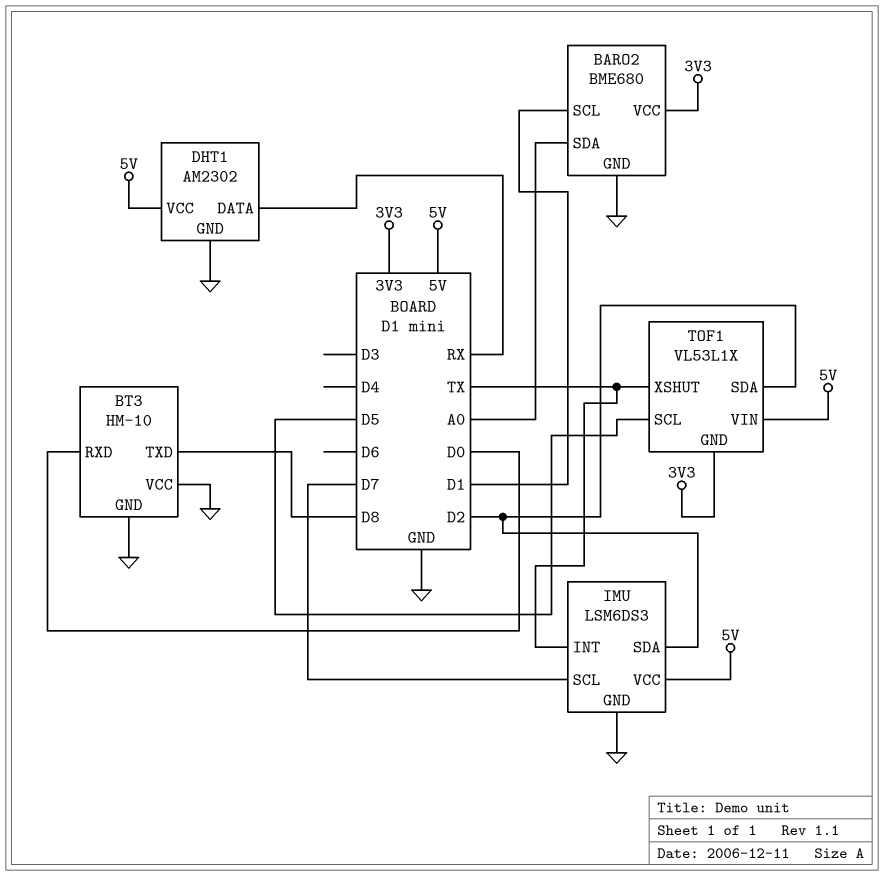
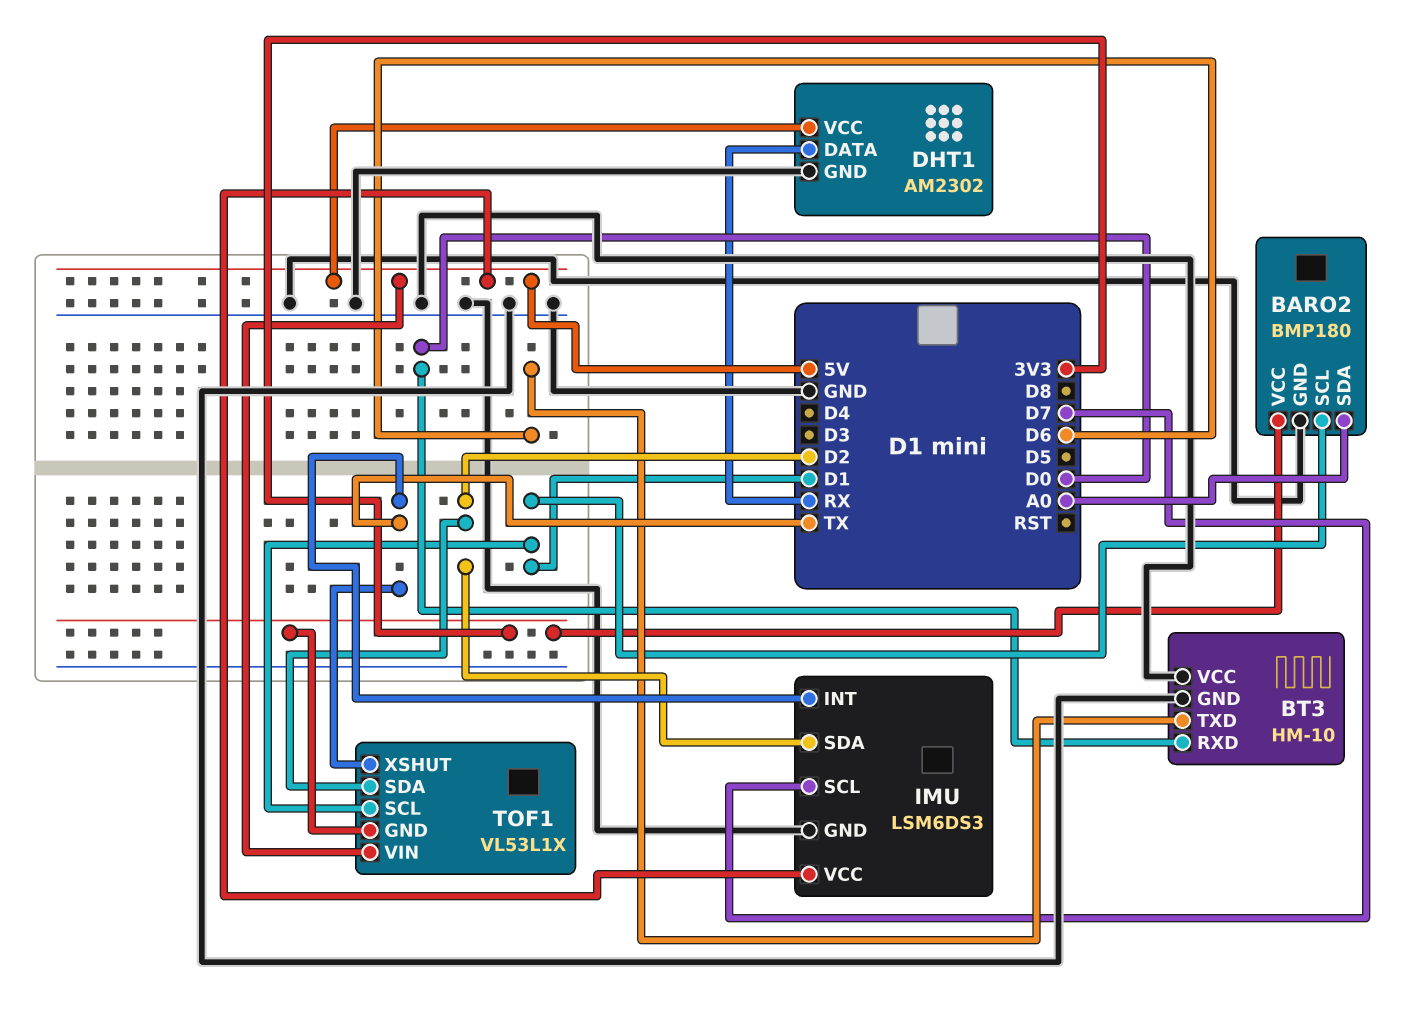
BARO2: BME680 -> BMP180
BT3 pin TXD: D8 -> D6
TOF1 pin SCL: D5 -> D1

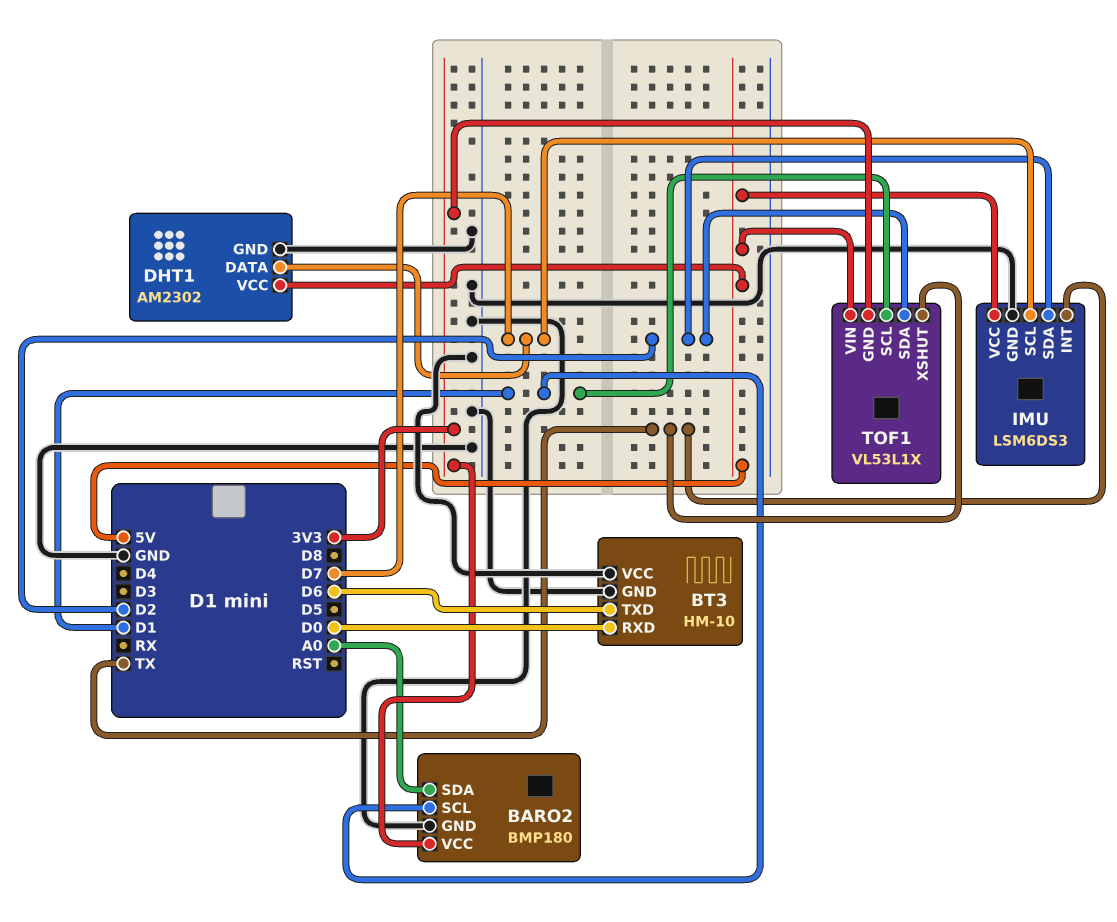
DHT1 pin DATA: RX -> D7

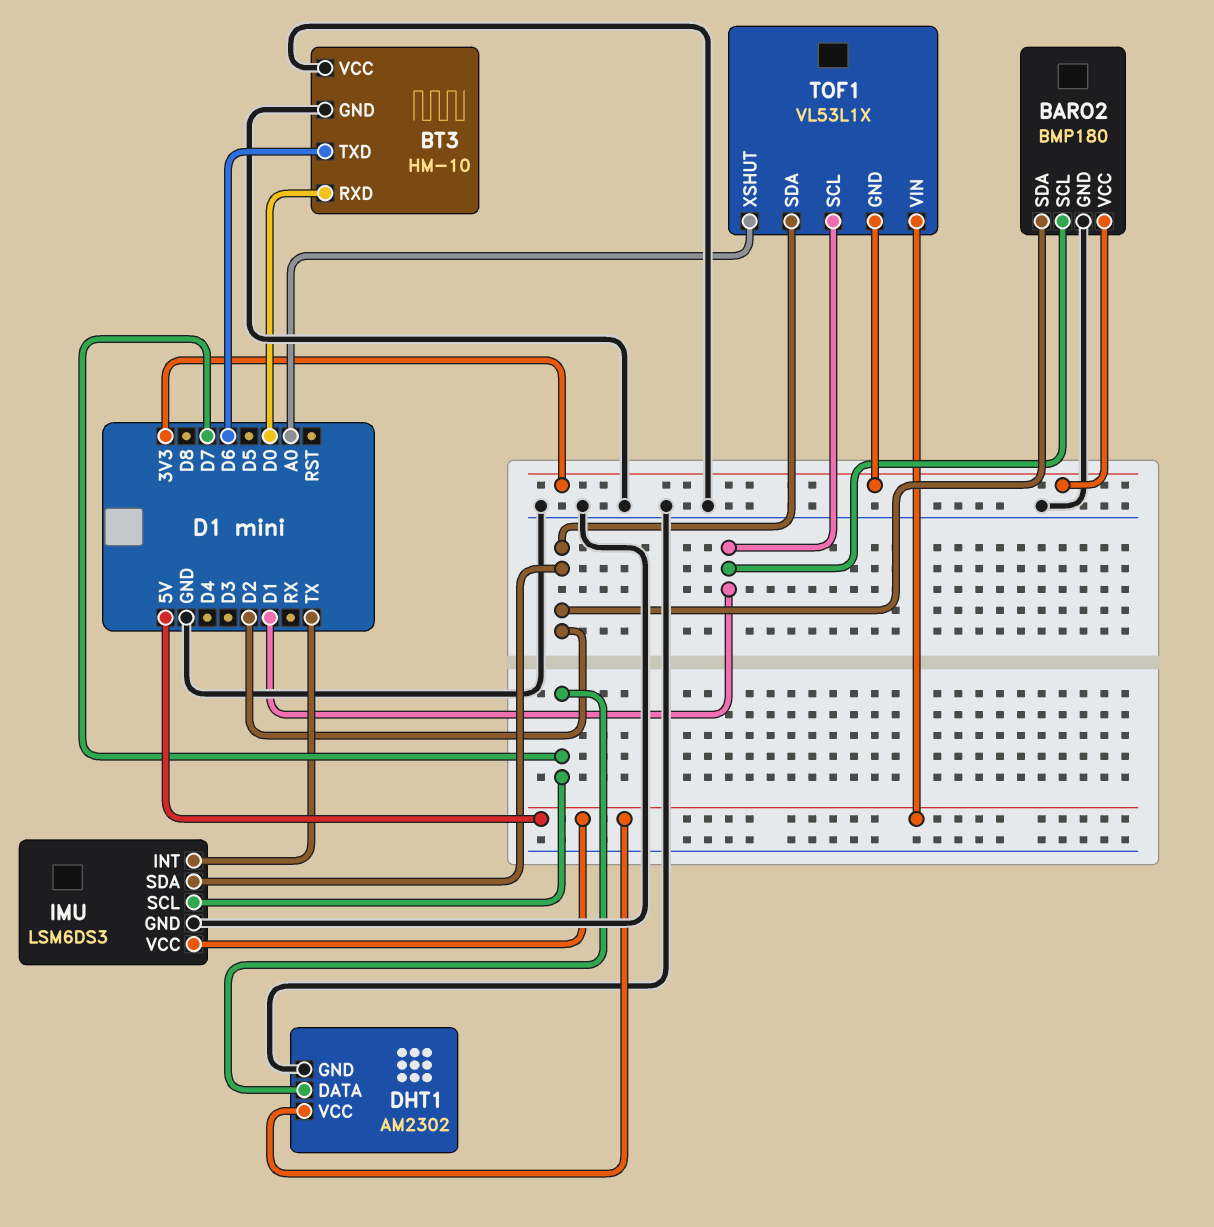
BARO2 pin SDA: A0 -> D2
TOF1 pin XSHUT: TX -> A0

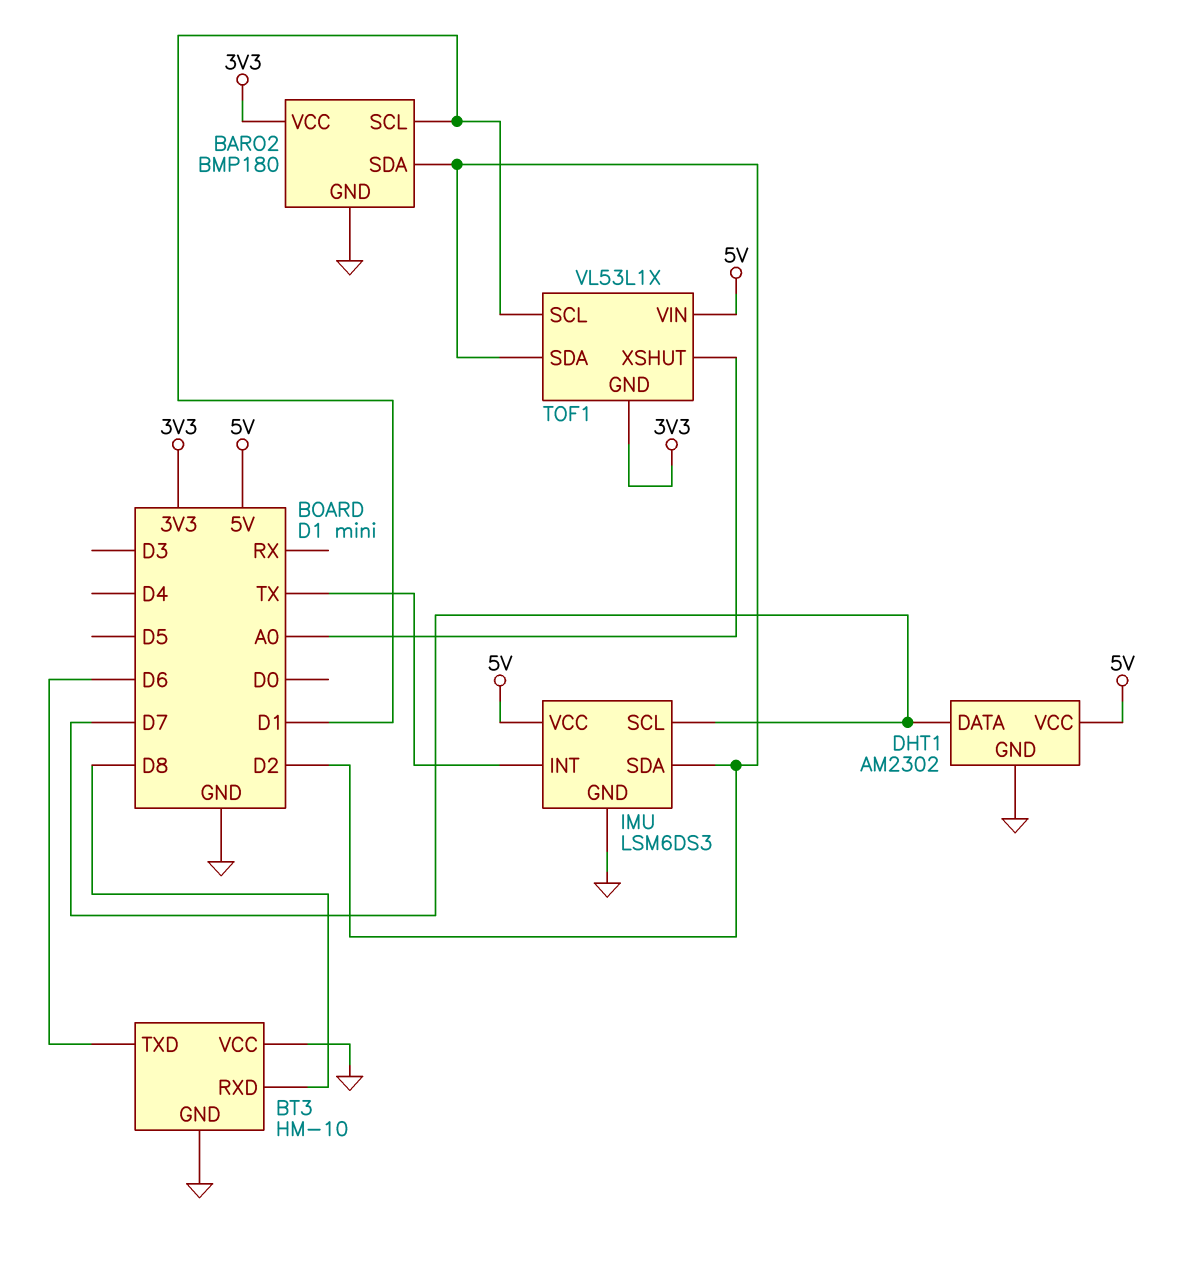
BT3 pin RXD: D0 -> D8

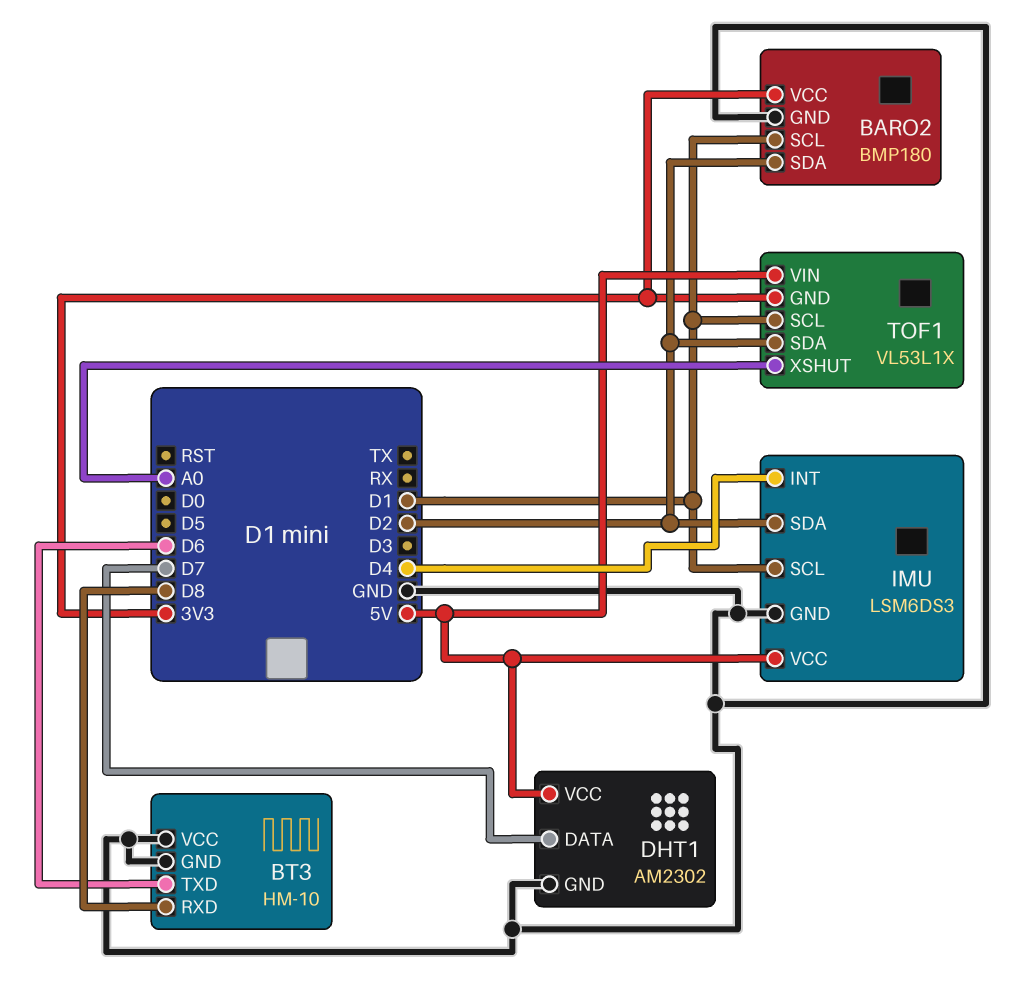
IMU pin INT: TX -> D4
IMU pin SCL: D7 -> D1

